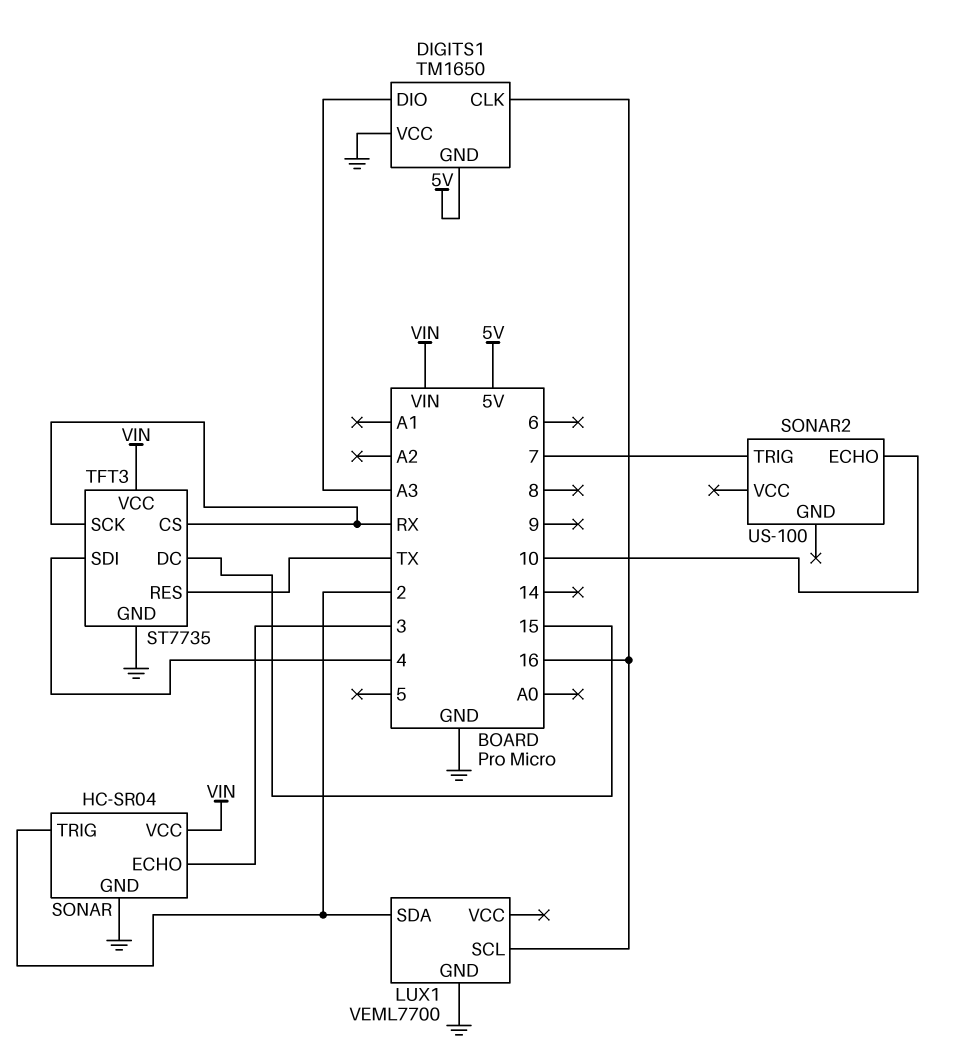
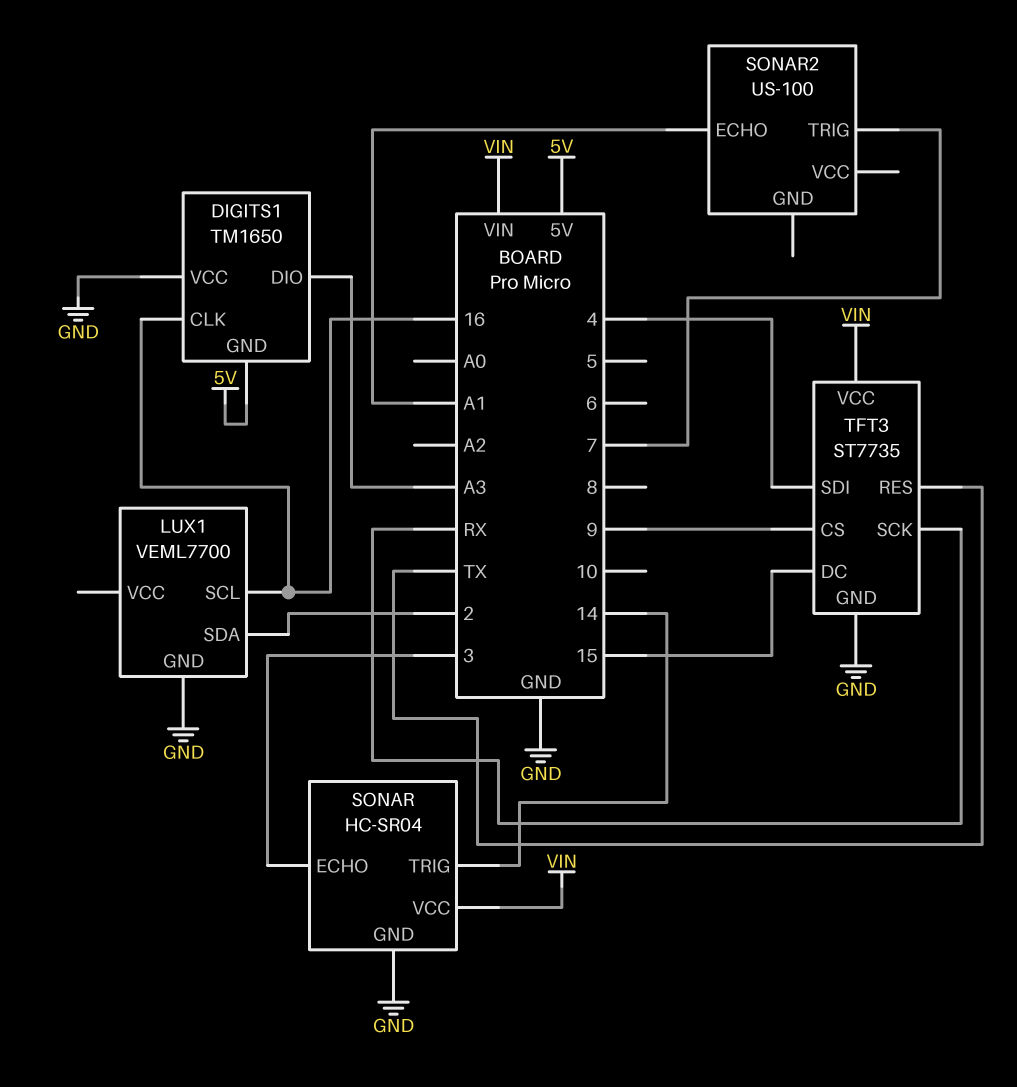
SONAR pin TRIG: 2 -> 14
SONAR2 pin ECHO: 10 -> A1
TFT3 pin CS: RX -> 9

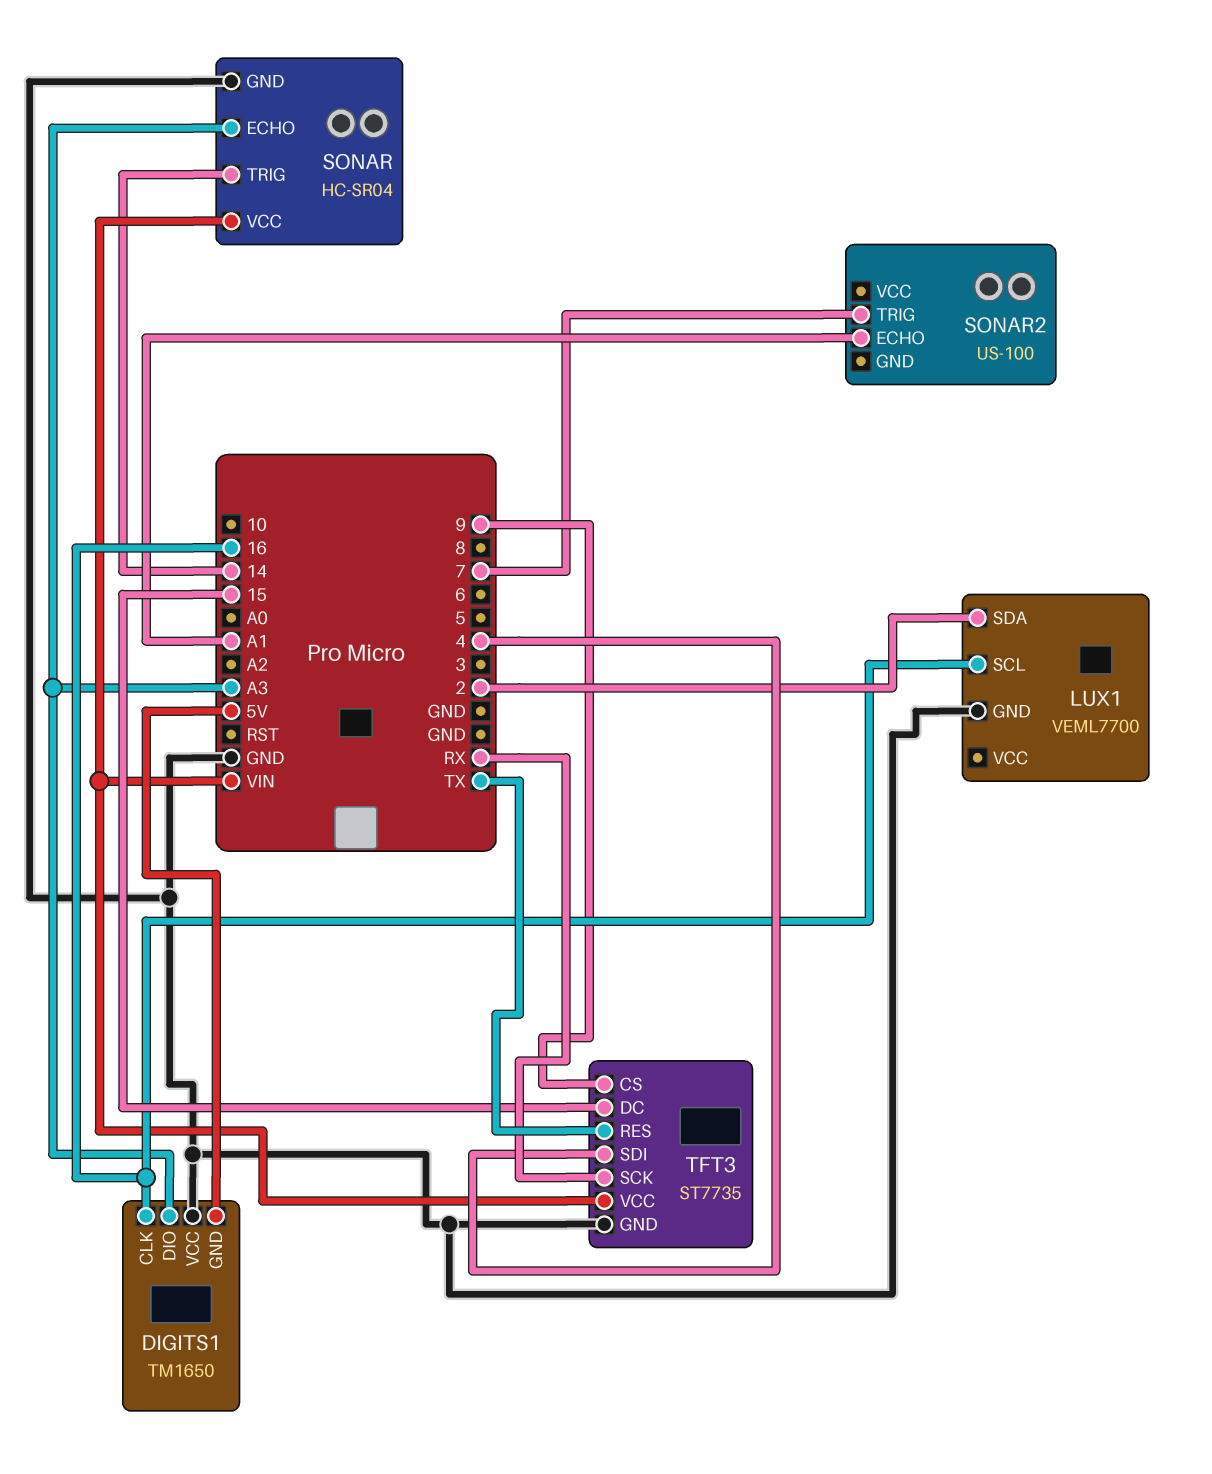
SONAR pin ECHO: 3 -> A3

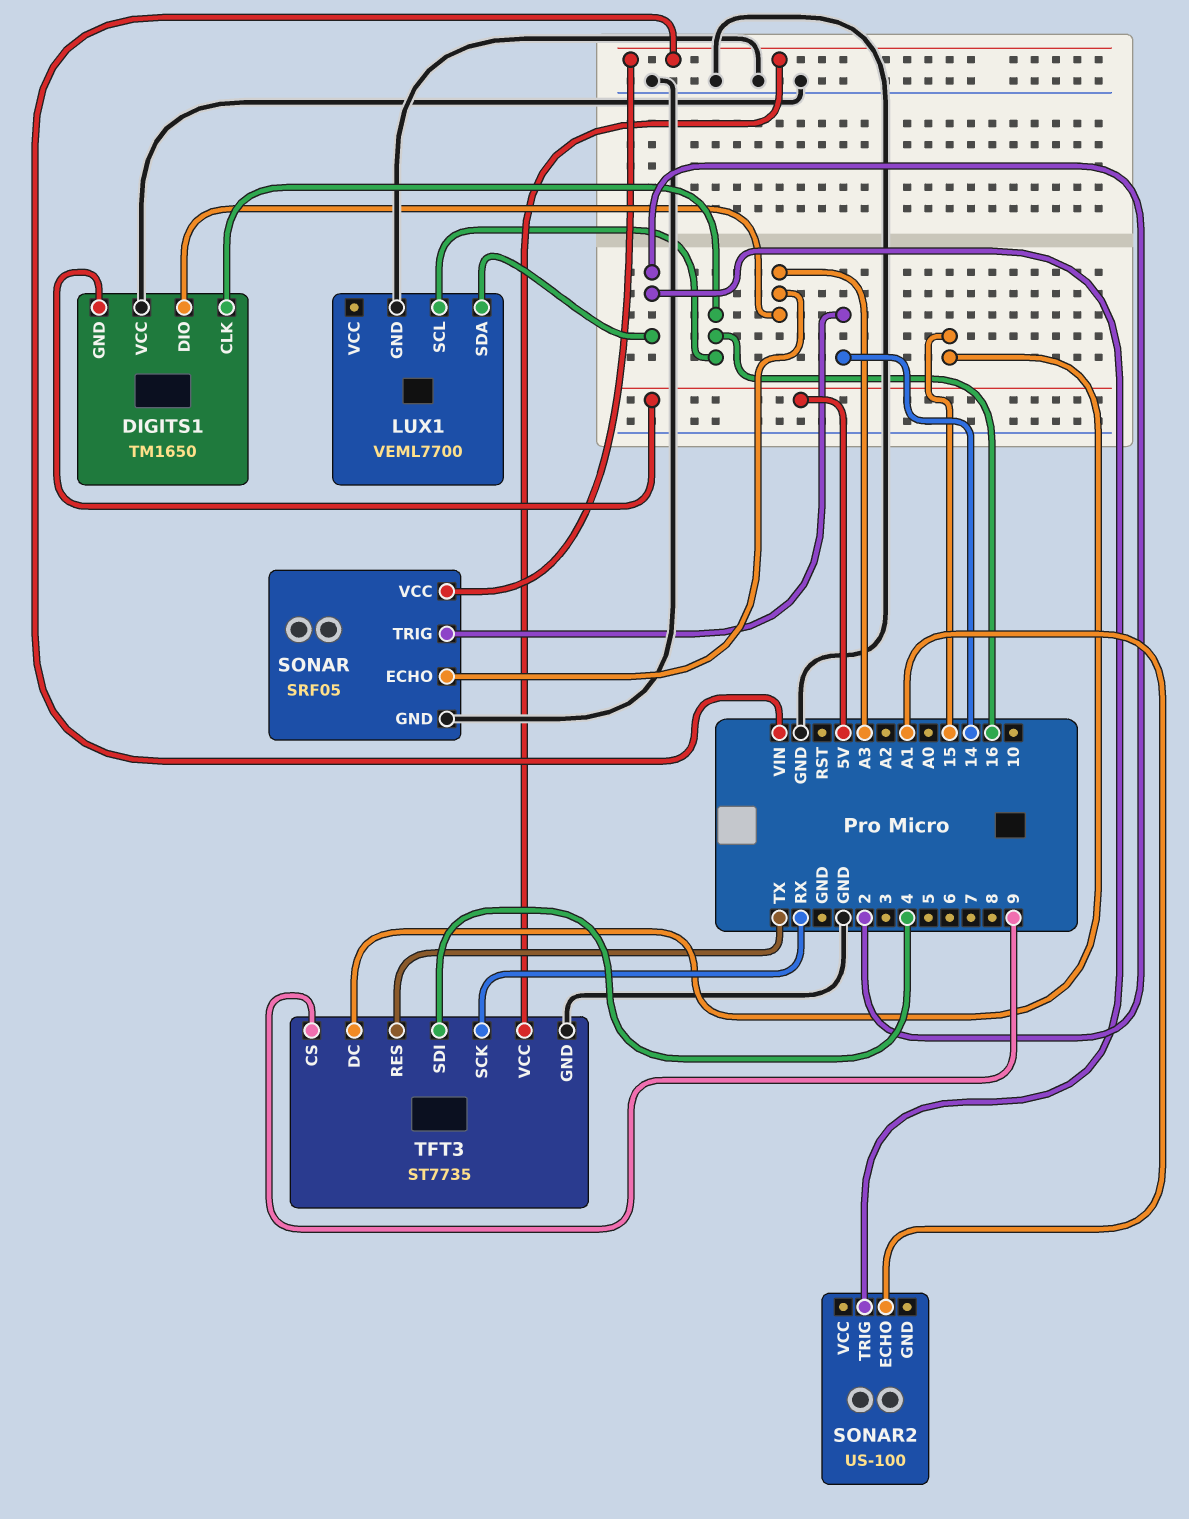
SONAR: HC-SR04 -> SRF05
SONAR2 pin TRIG: 7 -> 2

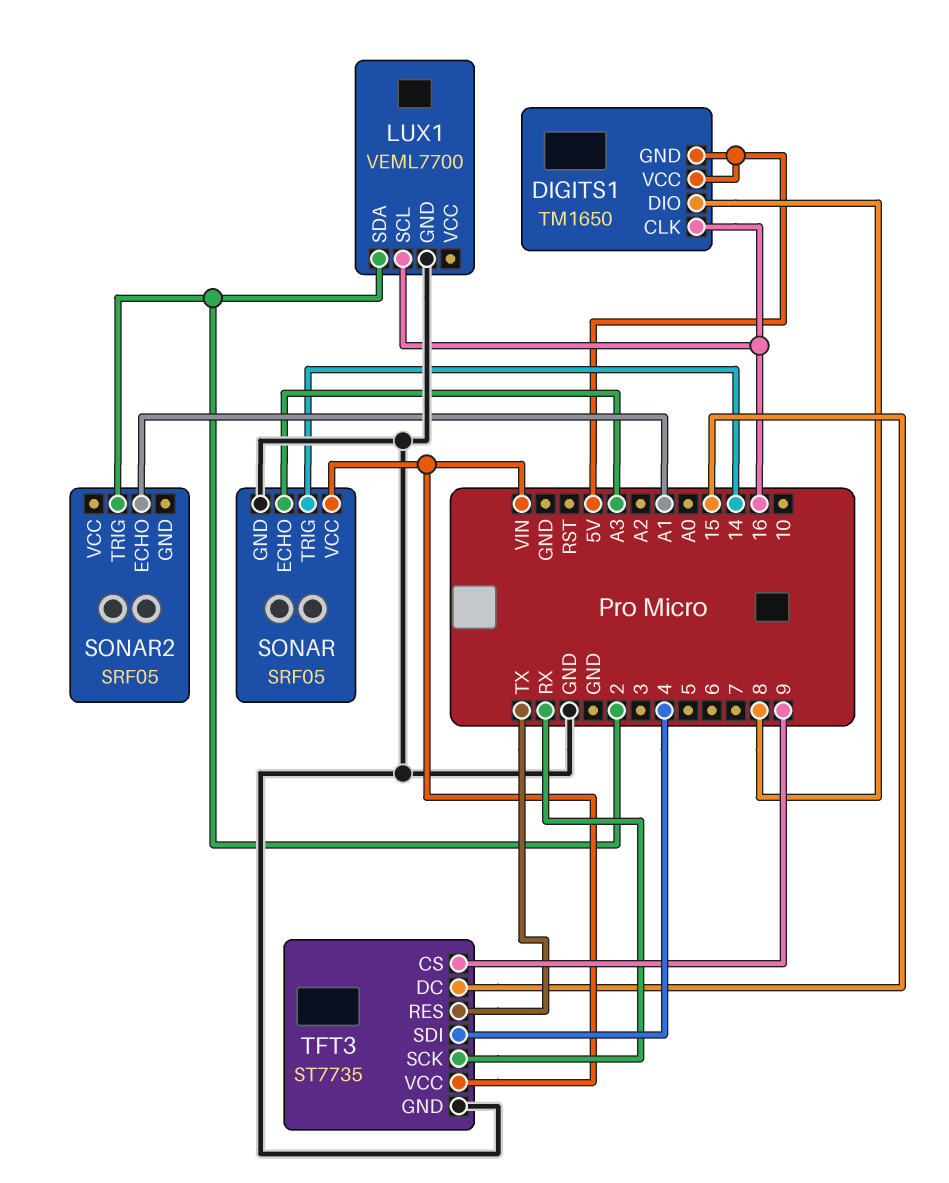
DIGITS1 pin DIO: A3 -> 8
DIGITS1 pin VCC: GND -> 5V
SONAR2: US-100 -> SRF05

